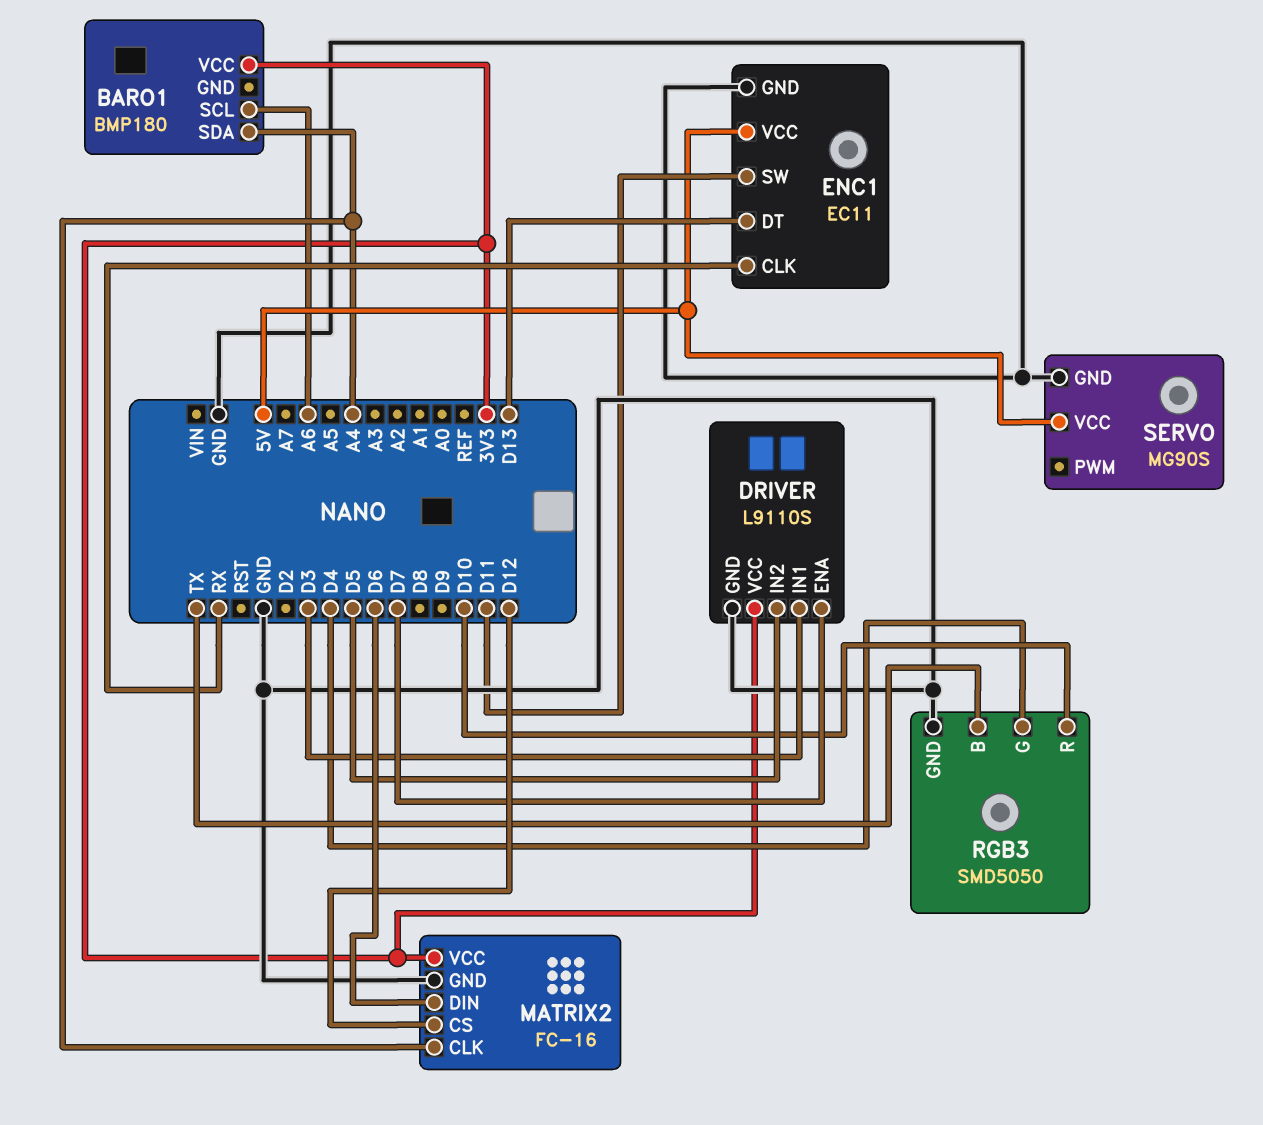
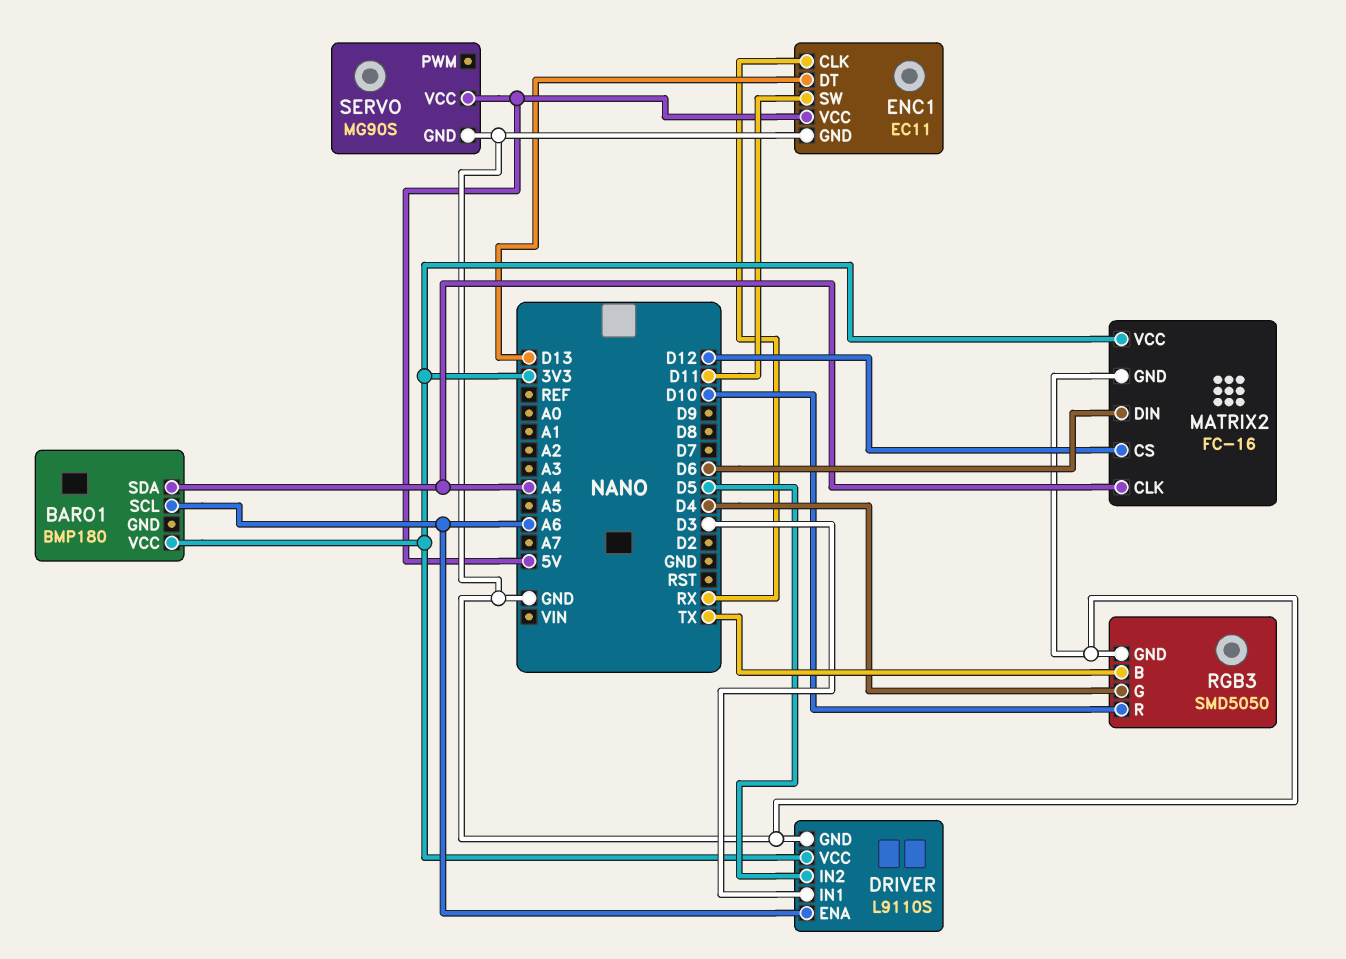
DRIVER pin ENA: D7 -> A6

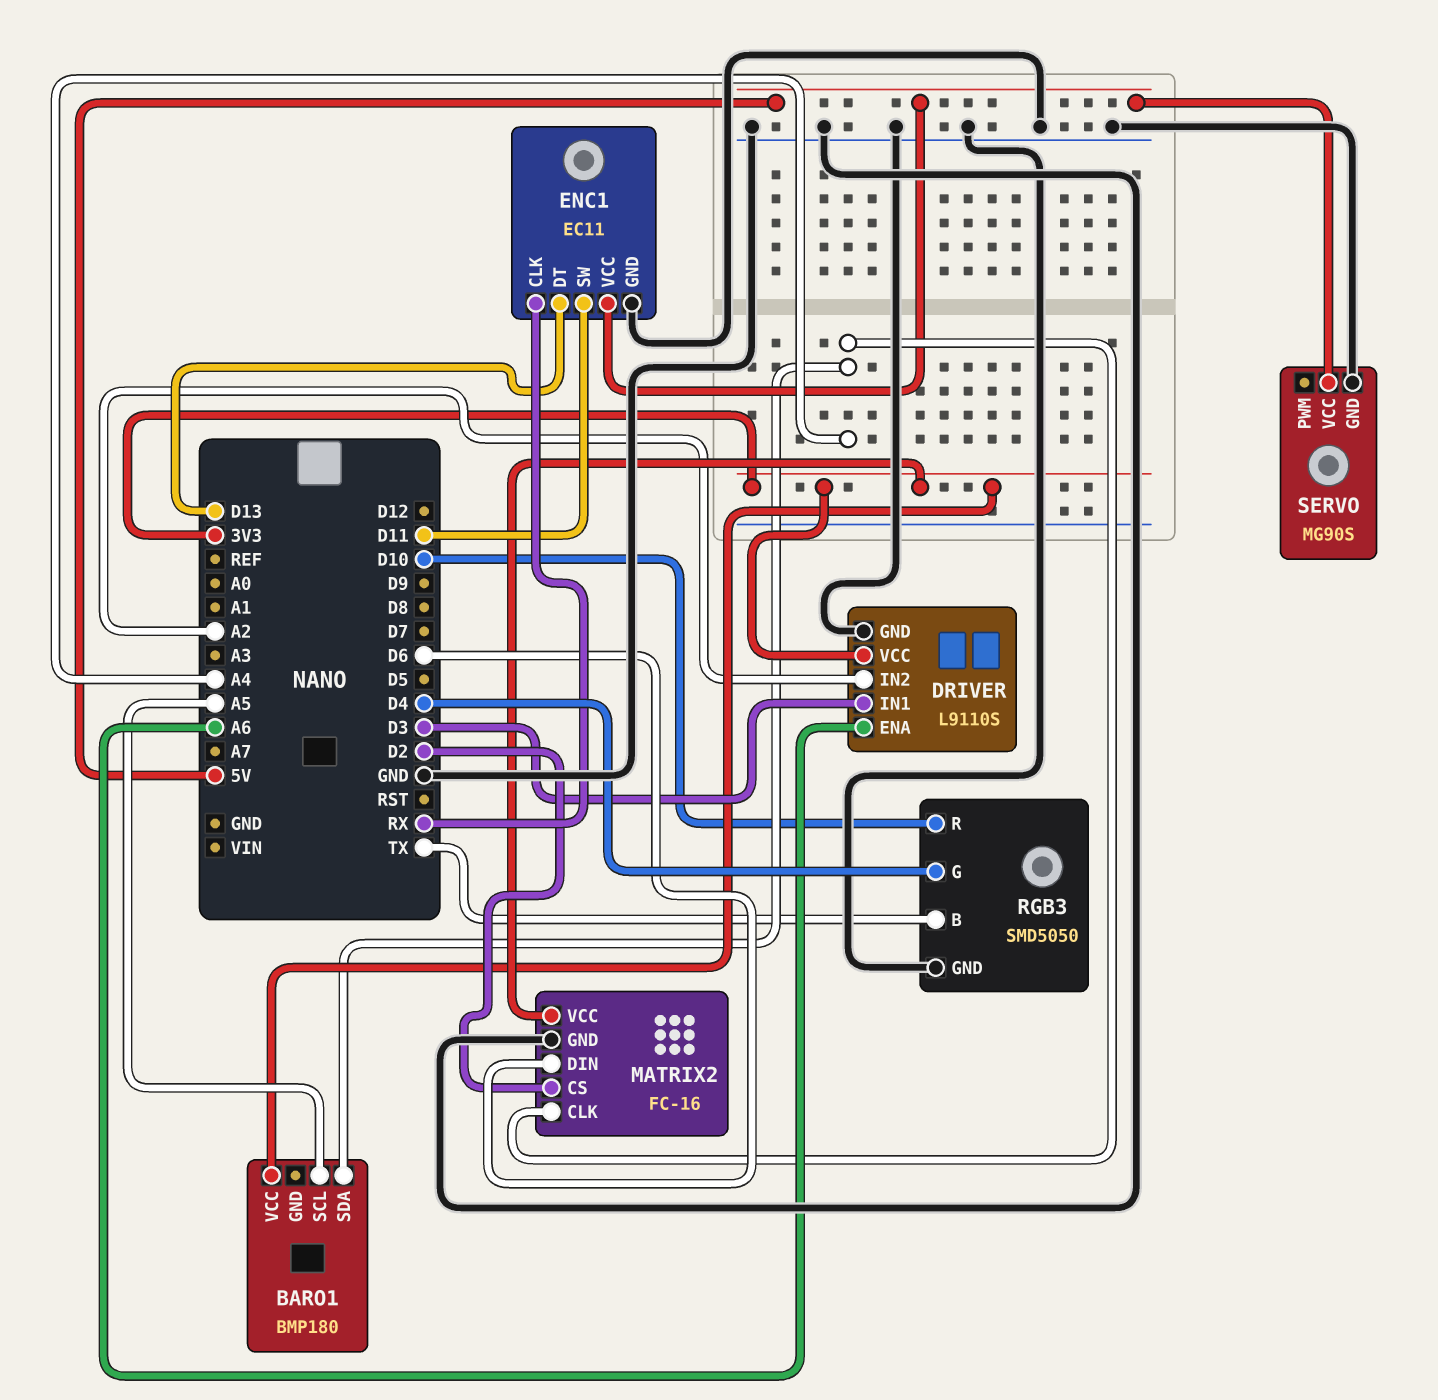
BARO1 pin SCL: A6 -> A5
DRIVER pin IN2: D5 -> A2
MATRIX2 pin CS: D12 -> D2

